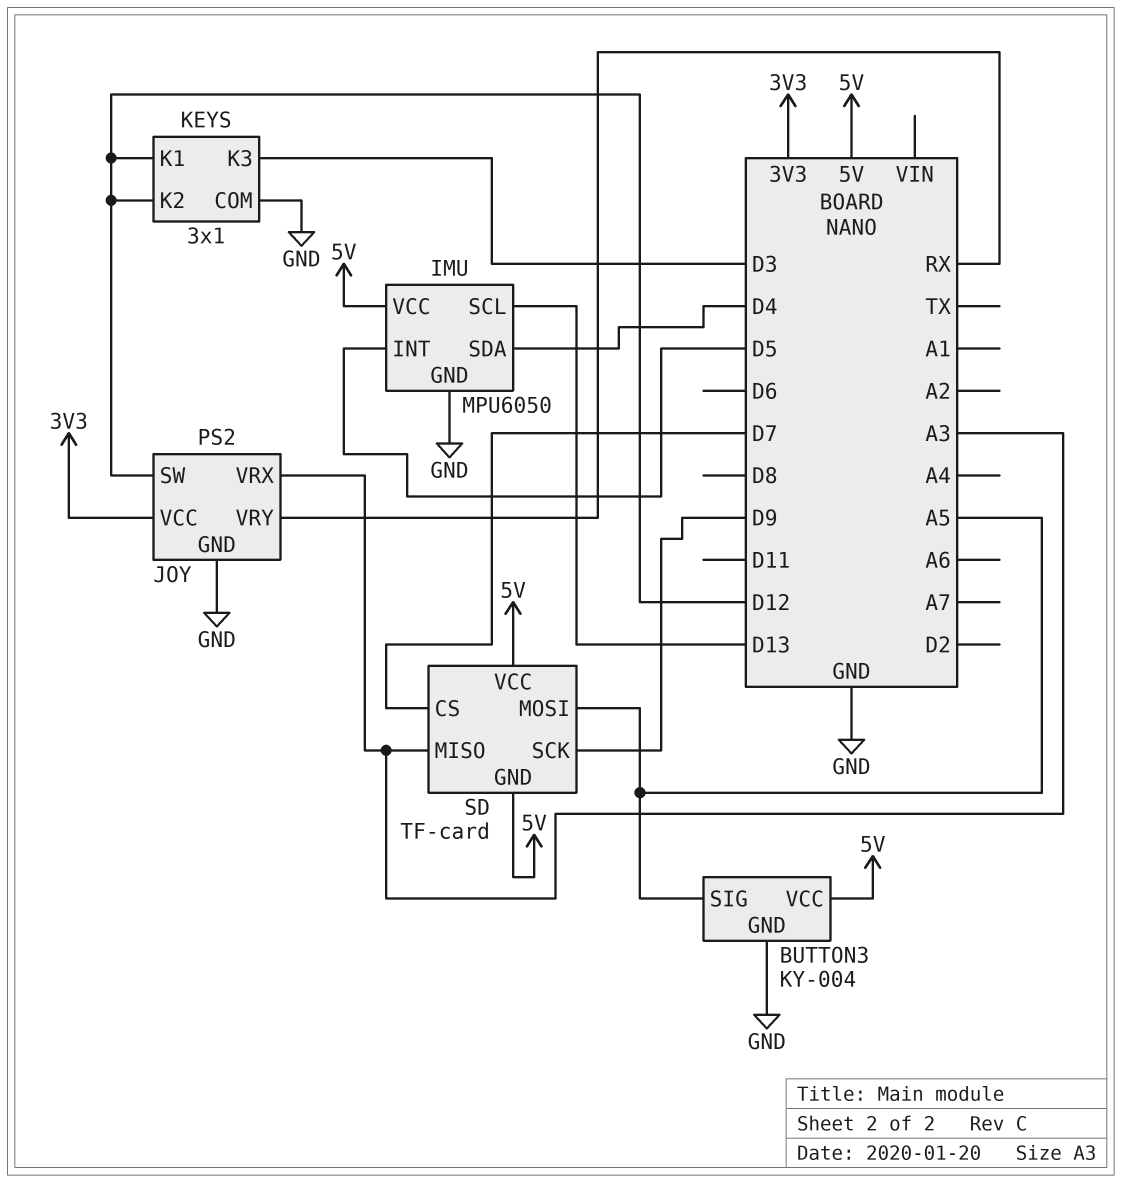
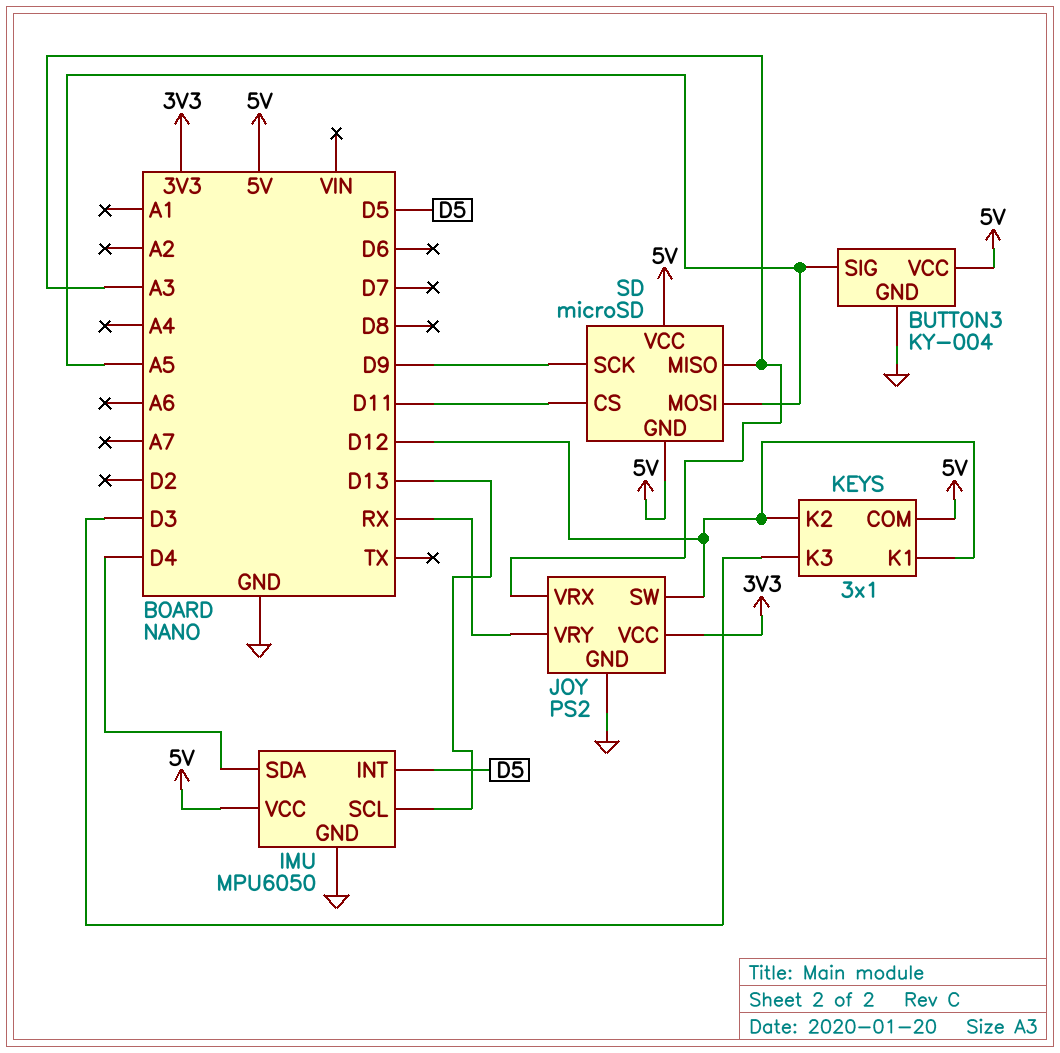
KEYS pin COM: GND -> 5V
SD: TF-card -> microSD
SD pin CS: D7 -> D11

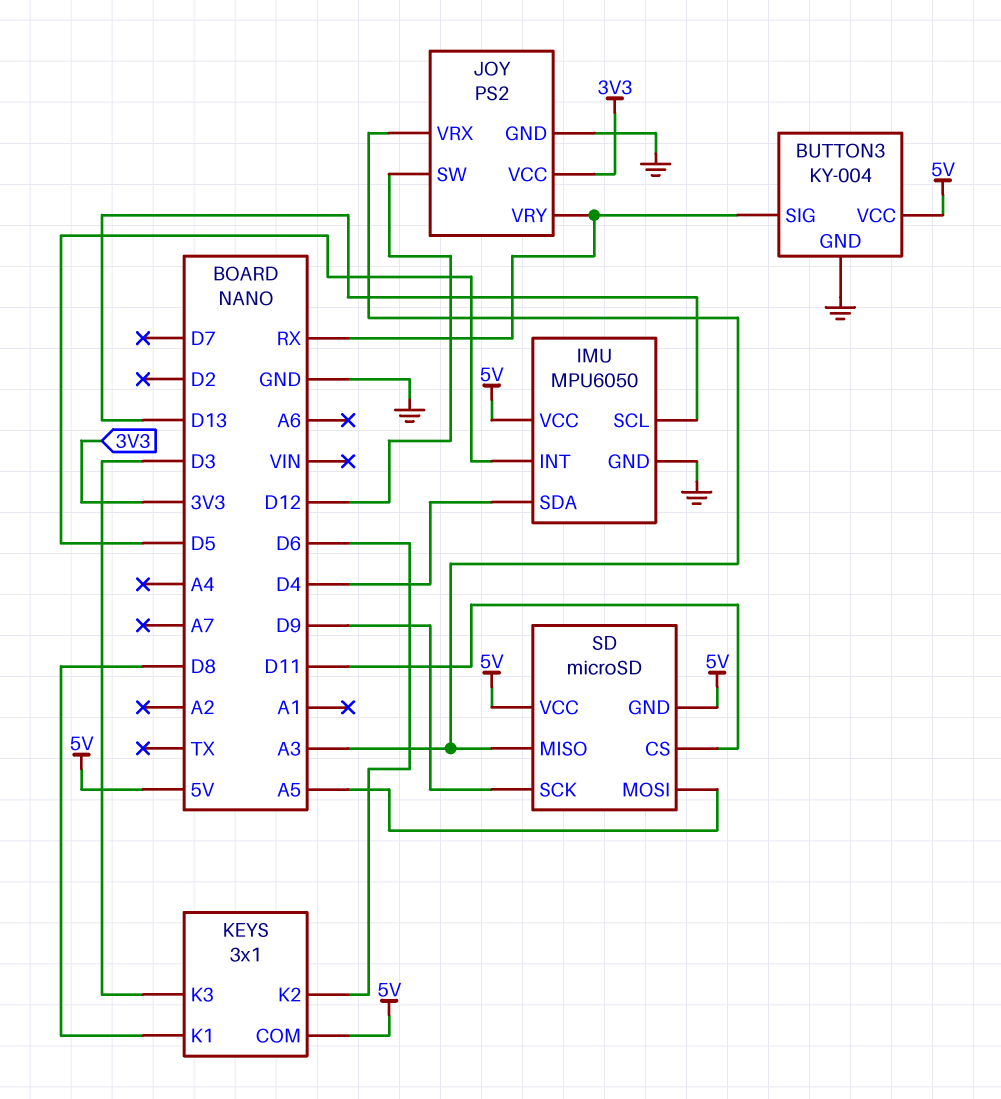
BUTTON3 pin SIG: A5 -> RX
KEYS pin K1: D12 -> D8
KEYS pin K2: D12 -> D6

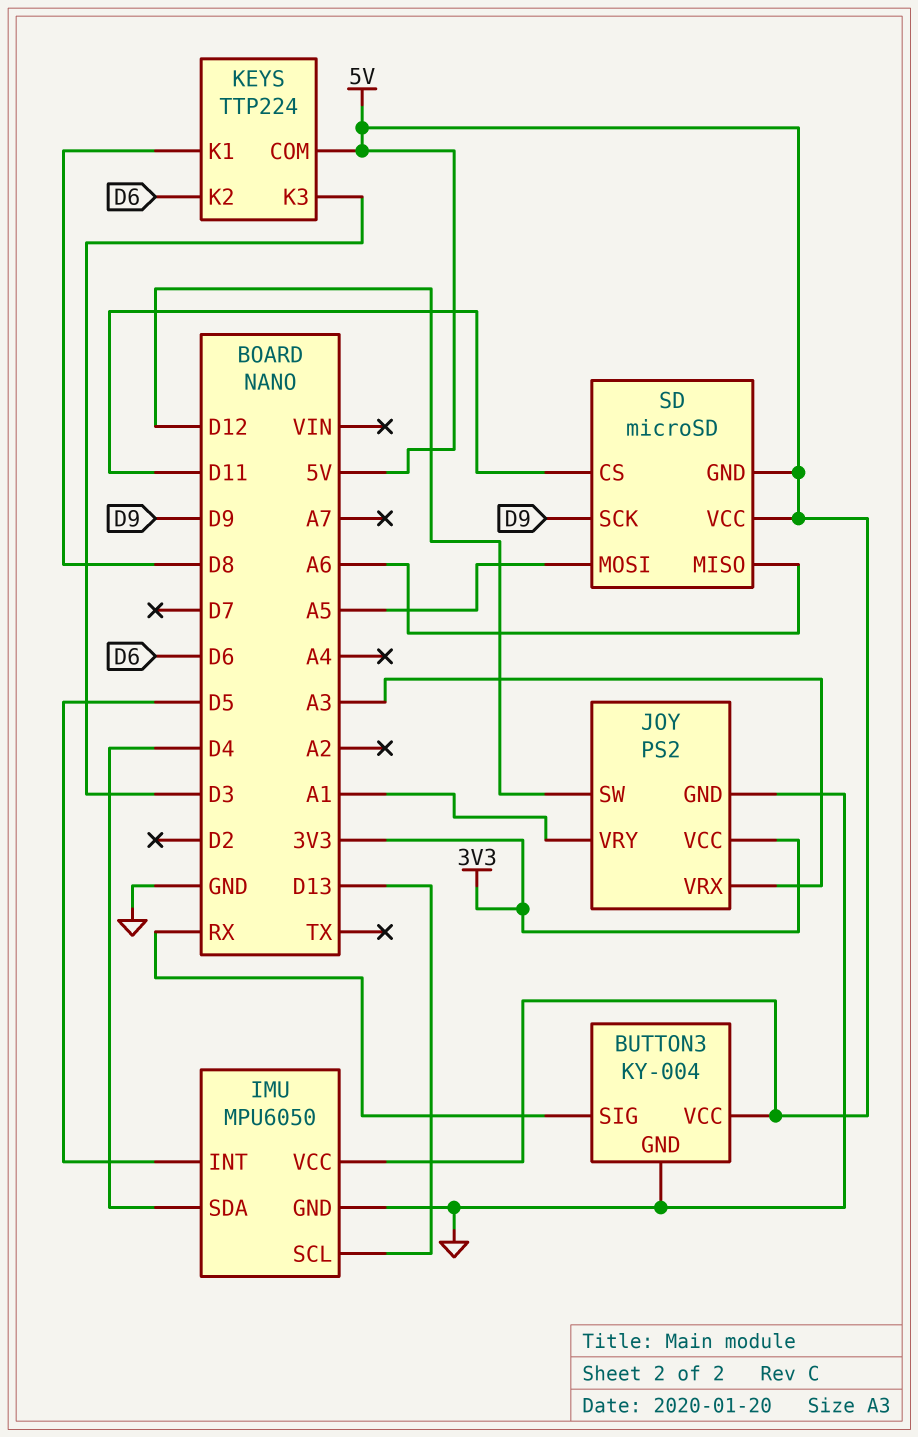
JOY pin VRY: RX -> A1
KEYS: 3x1 -> TTP224
SD pin MISO: A3 -> A6

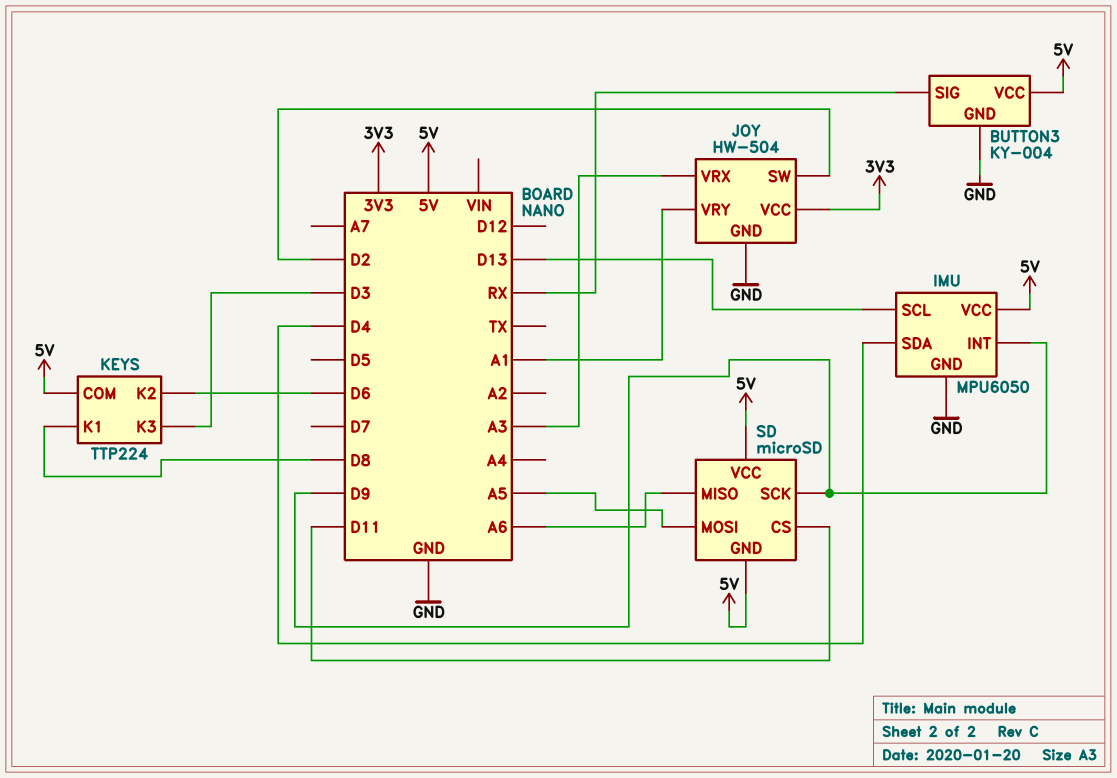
IMU pin INT: D5 -> D9
JOY: PS2 -> HW-504
JOY pin SW: D12 -> D2

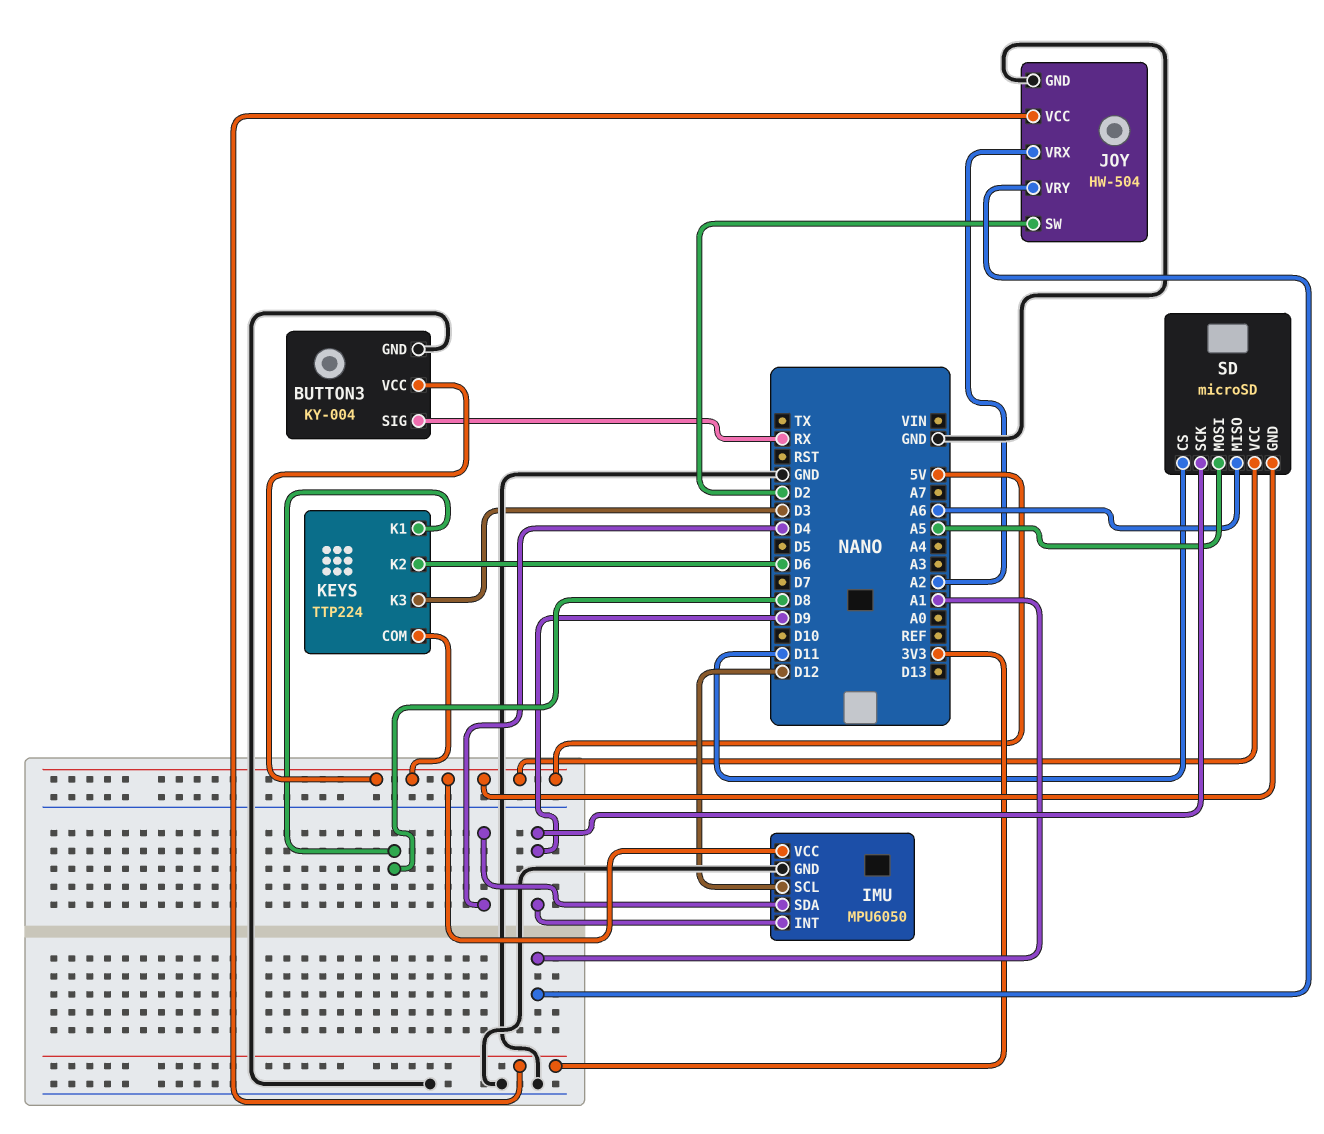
IMU pin SCL: D13 -> D12
JOY pin VRX: A3 -> A2

